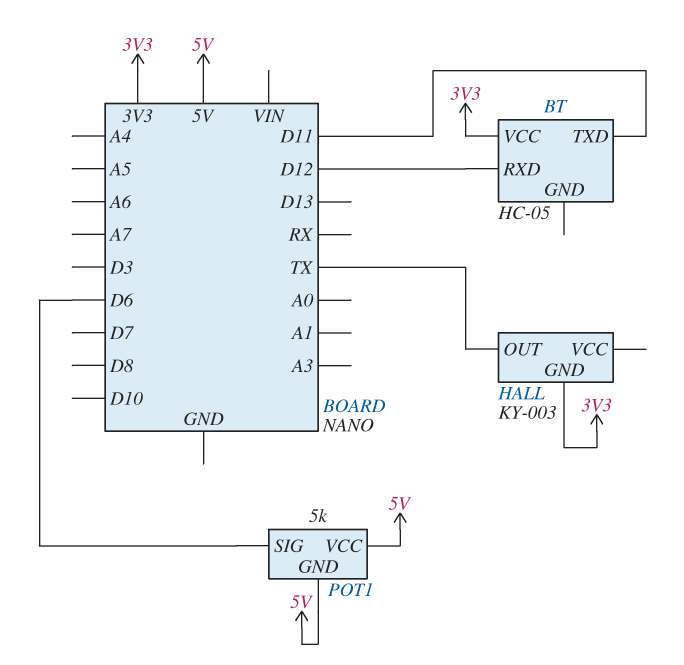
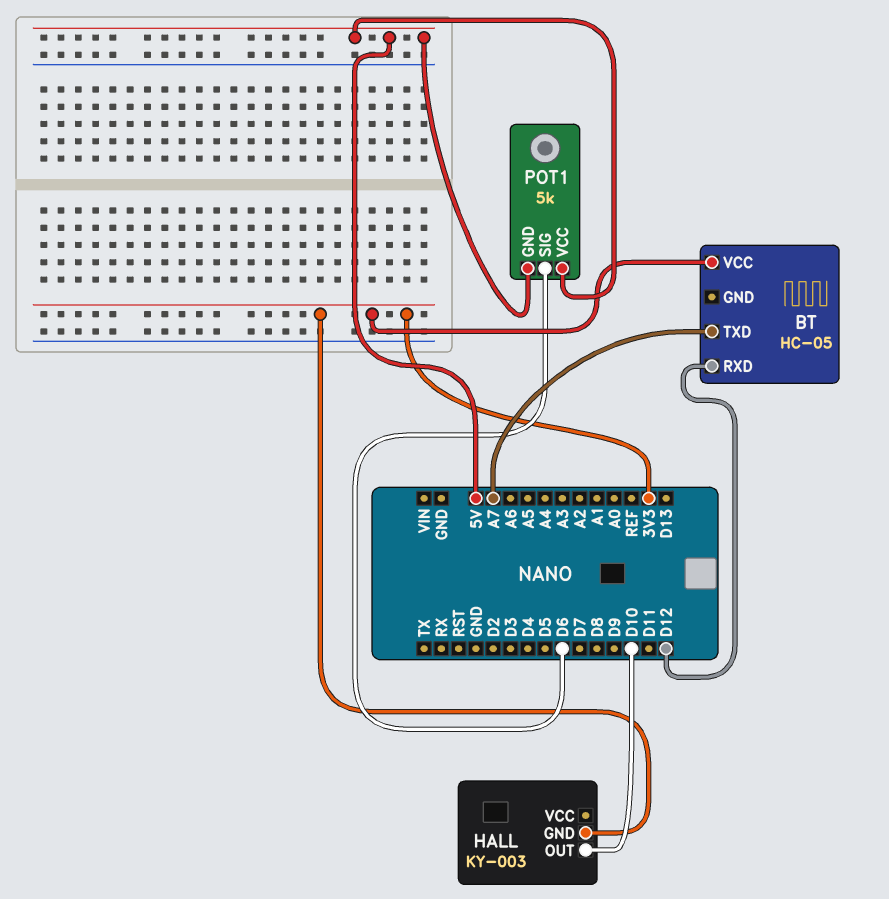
BT pin TXD: D11 -> A7
HALL pin OUT: TX -> D10

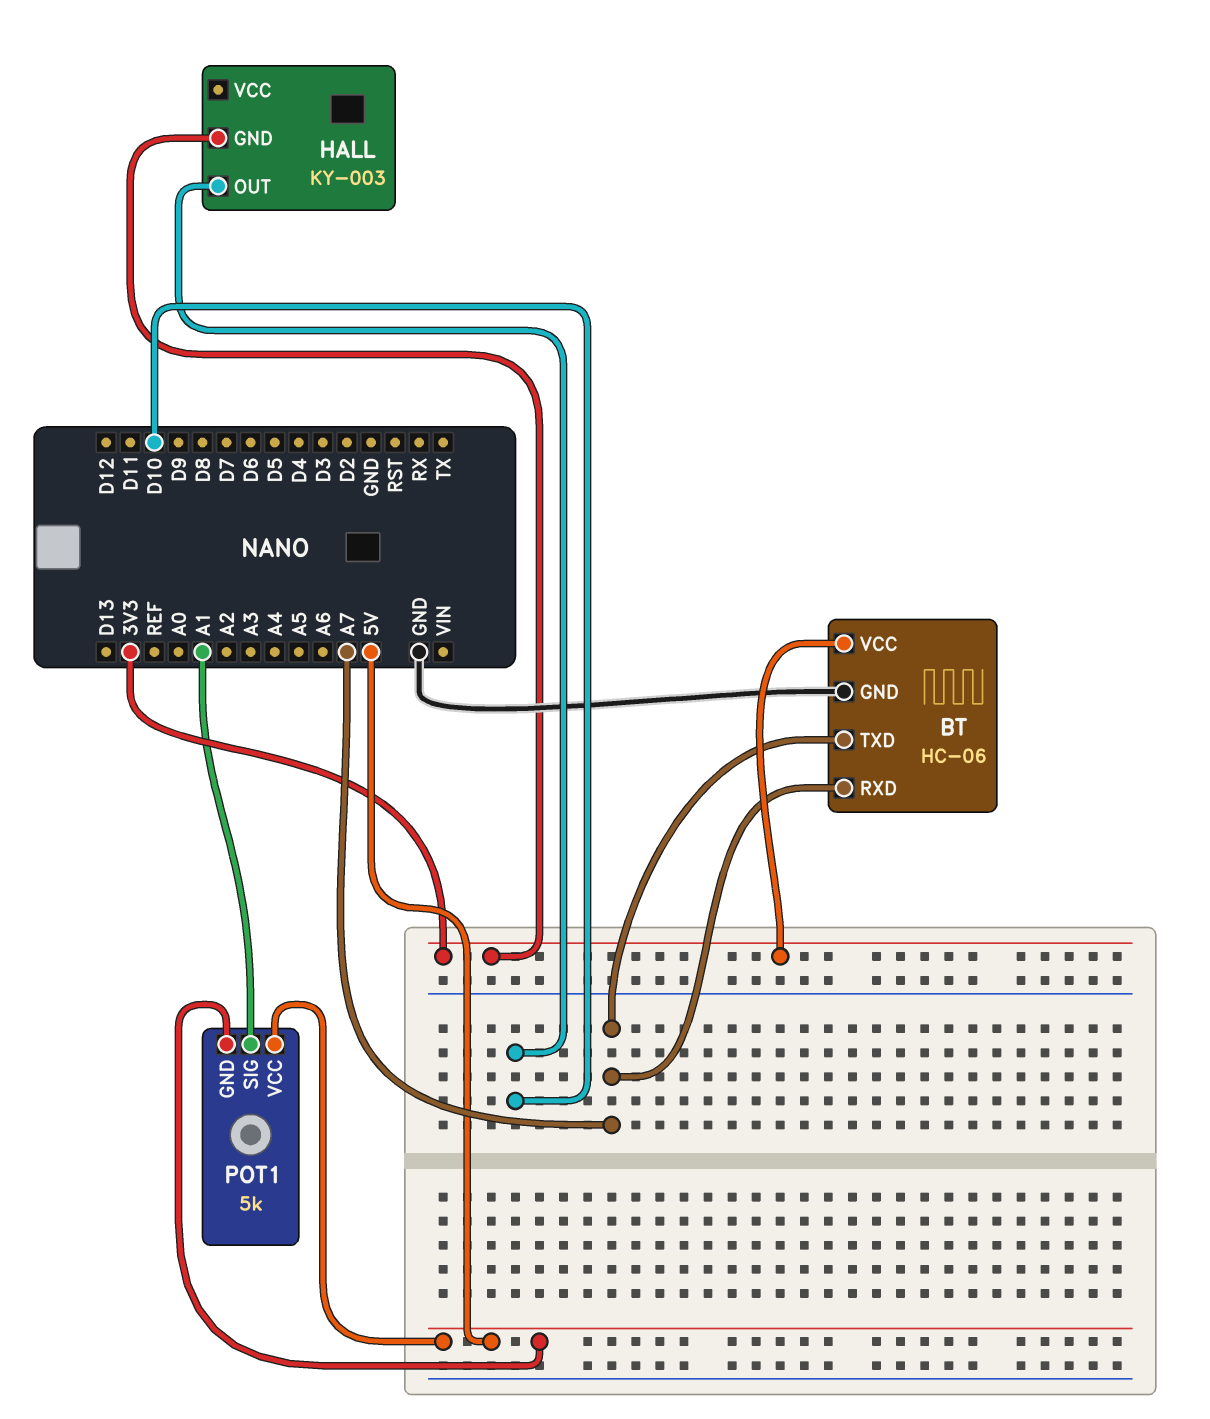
BT: HC-05 -> HC-06
BT pin GND: none -> GND
BT pin RXD: D12 -> A7
POT1 pin SIG: D6 -> A1

